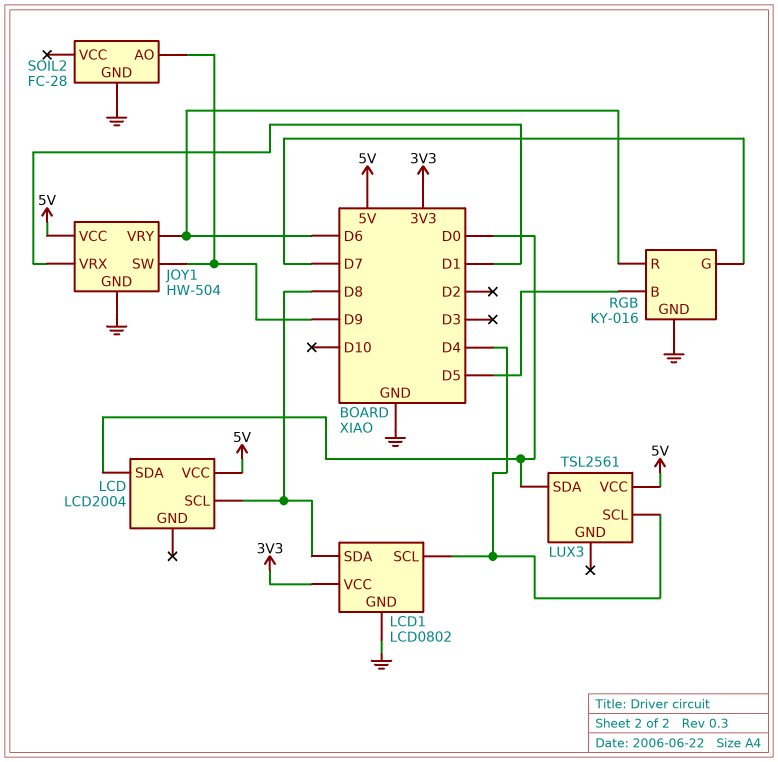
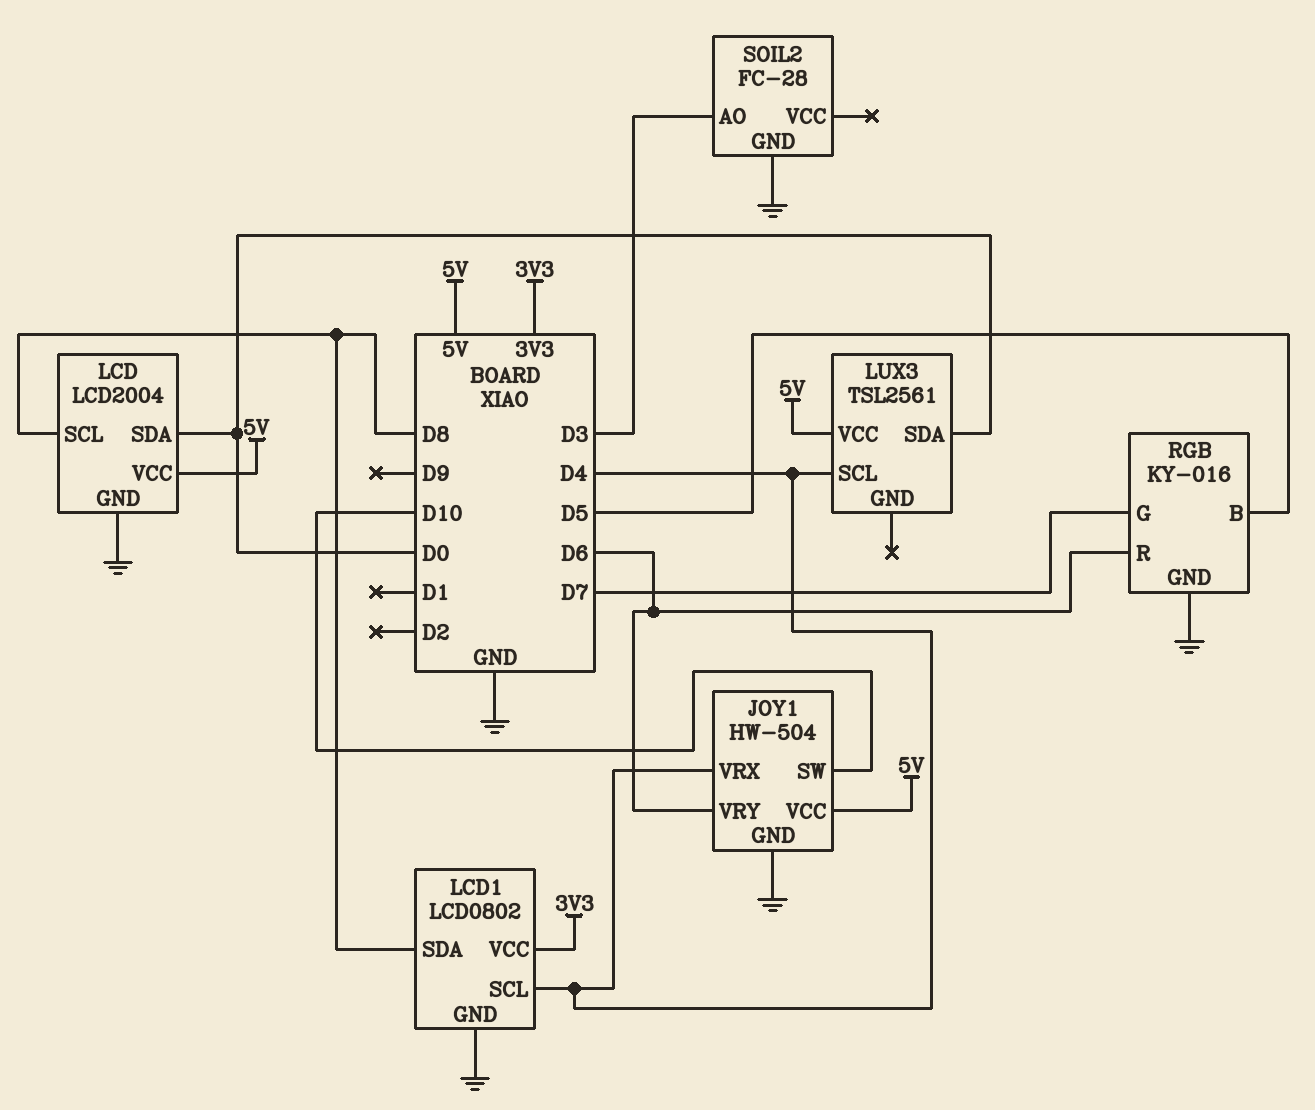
JOY1 pin SW: D9 -> D10
JOY1 pin VRX: D1 -> D4
LCD pin GND: none -> GND
SOIL2 pin AO: D9 -> D3

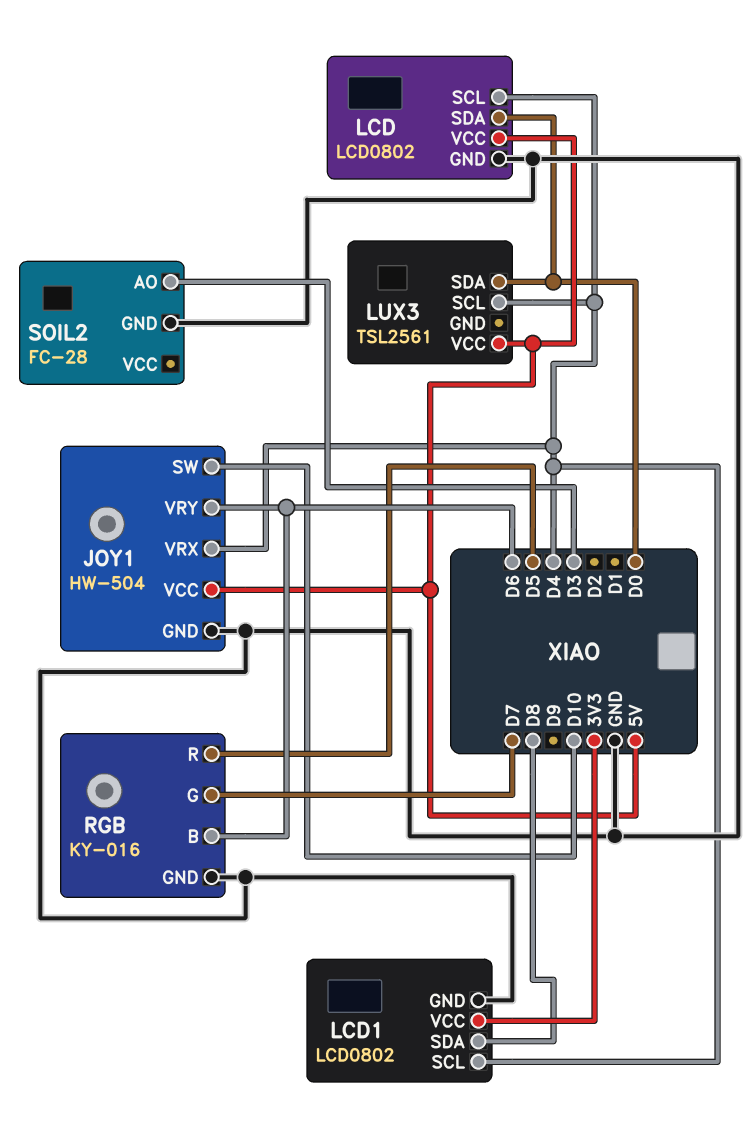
LCD: LCD2004 -> LCD0802
LCD pin SCL: D8 -> D4
RGB pin B: D5 -> D6
RGB pin R: D6 -> D5

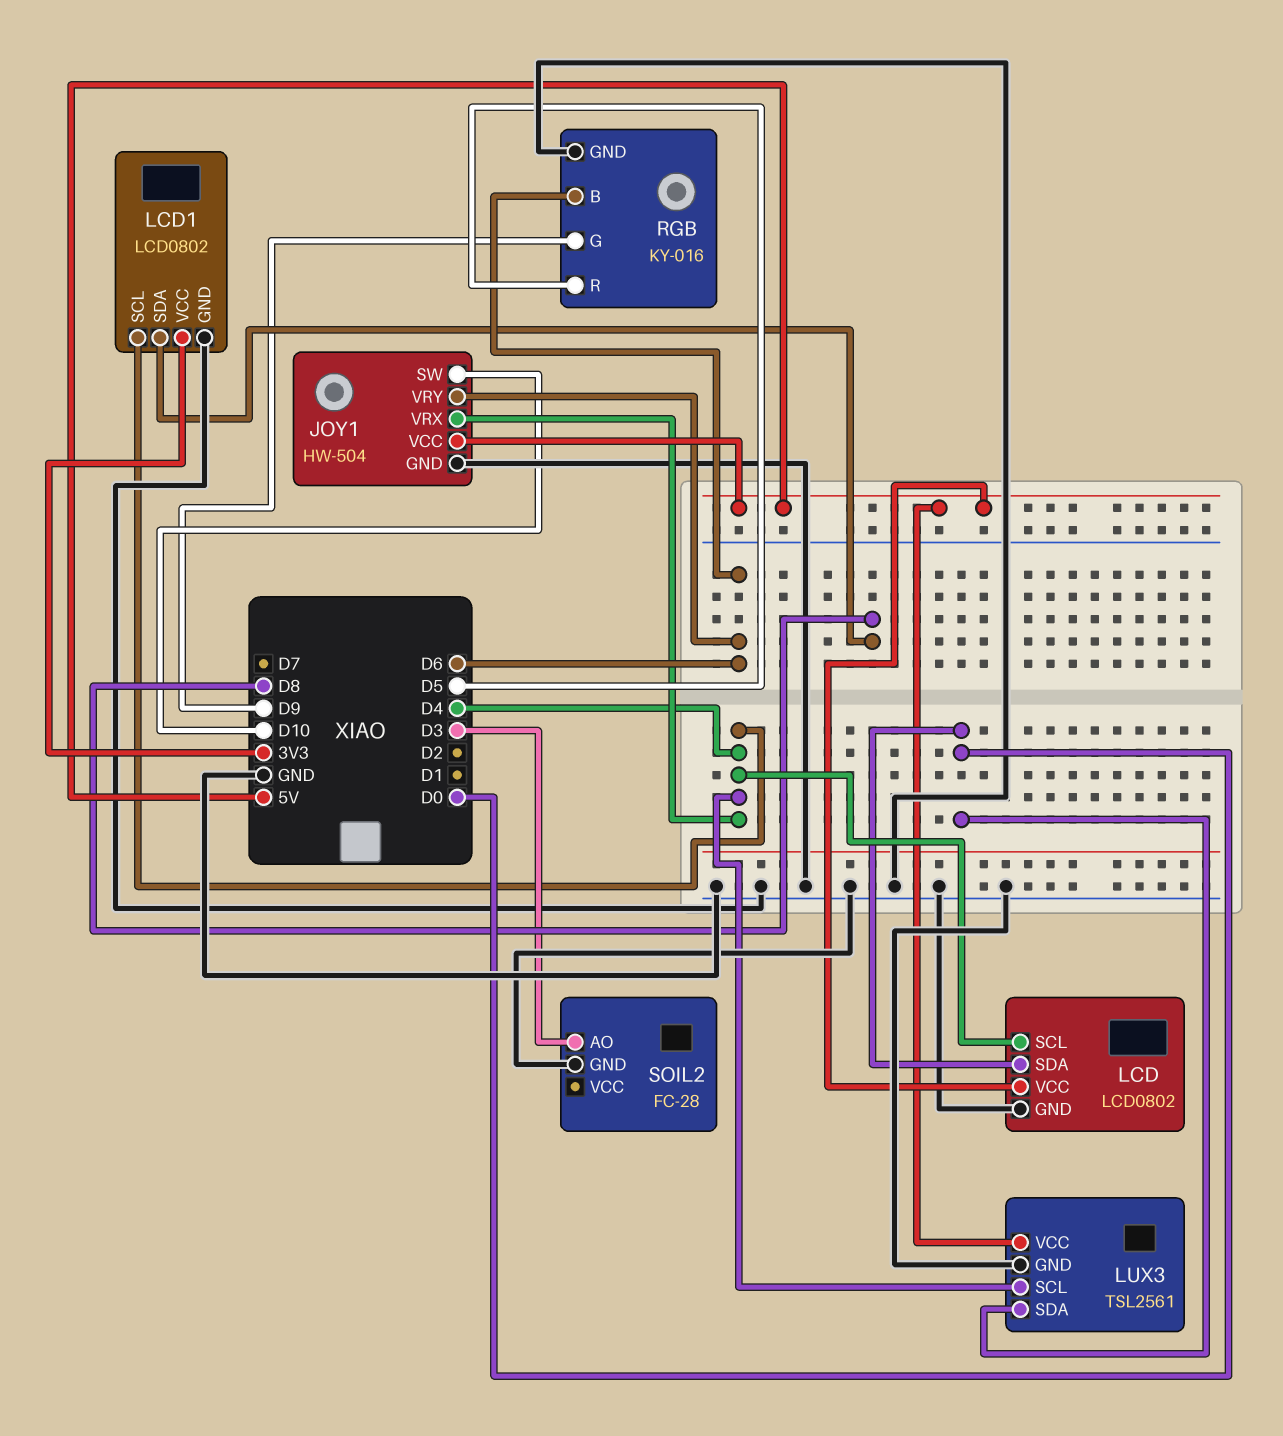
LUX3 pin GND: none -> GND
RGB pin G: D7 -> D9

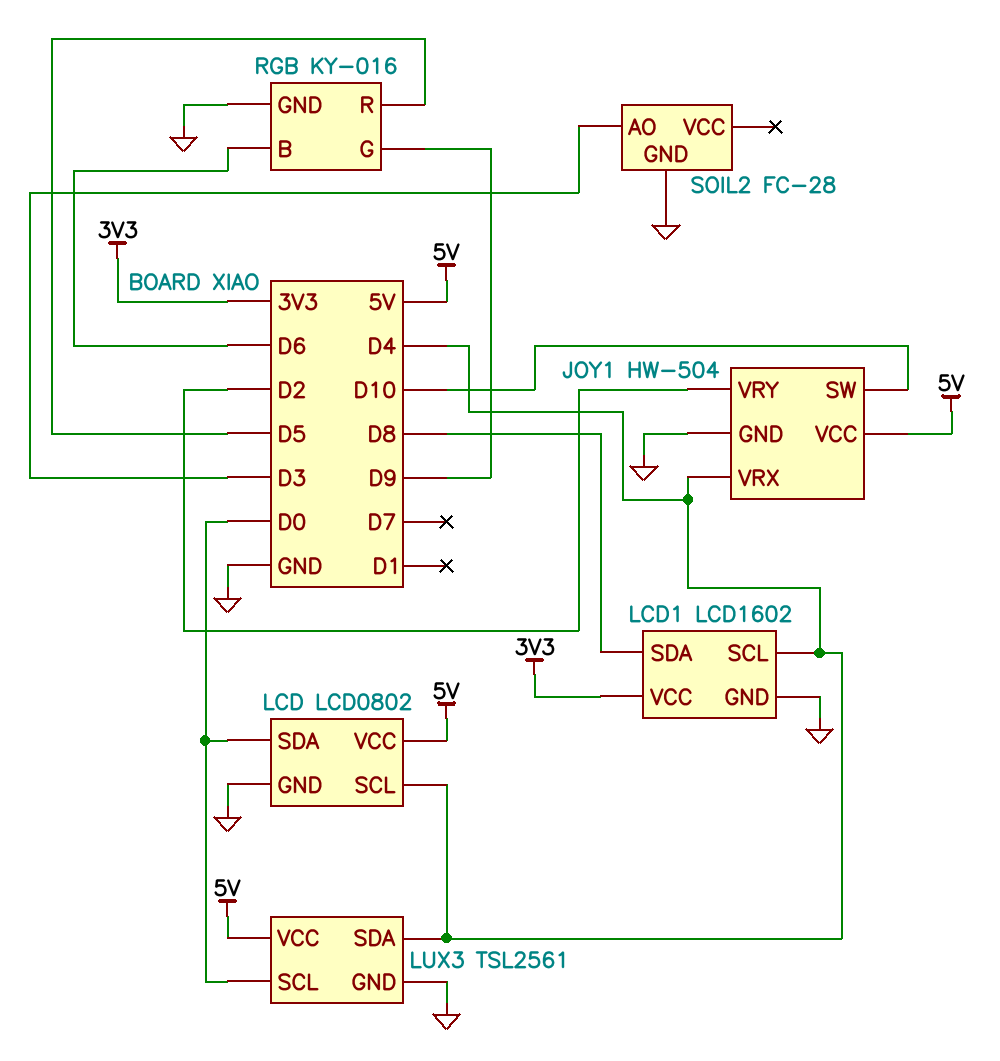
JOY1 pin VRY: D6 -> D2
LCD1: LCD0802 -> LCD1602
LUX3 pin SCL: D4 -> D0
LUX3 pin SDA: D0 -> D4

